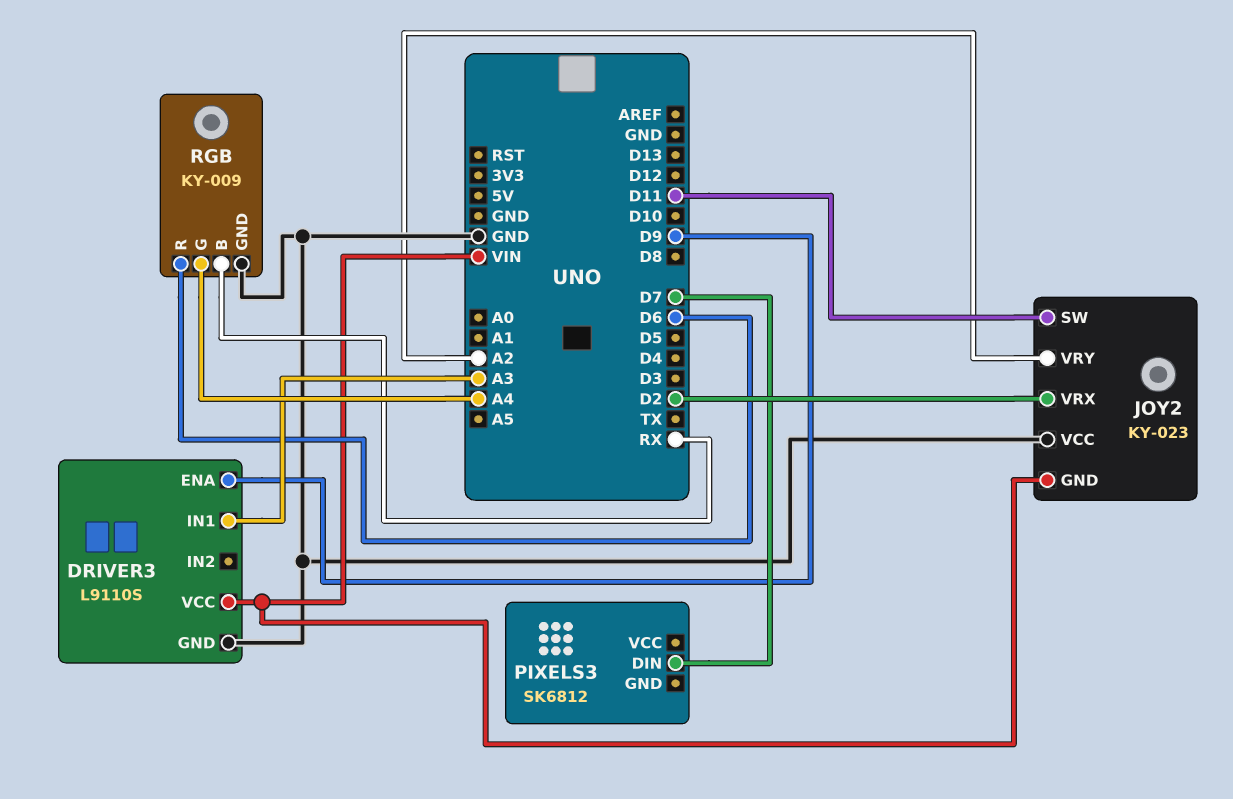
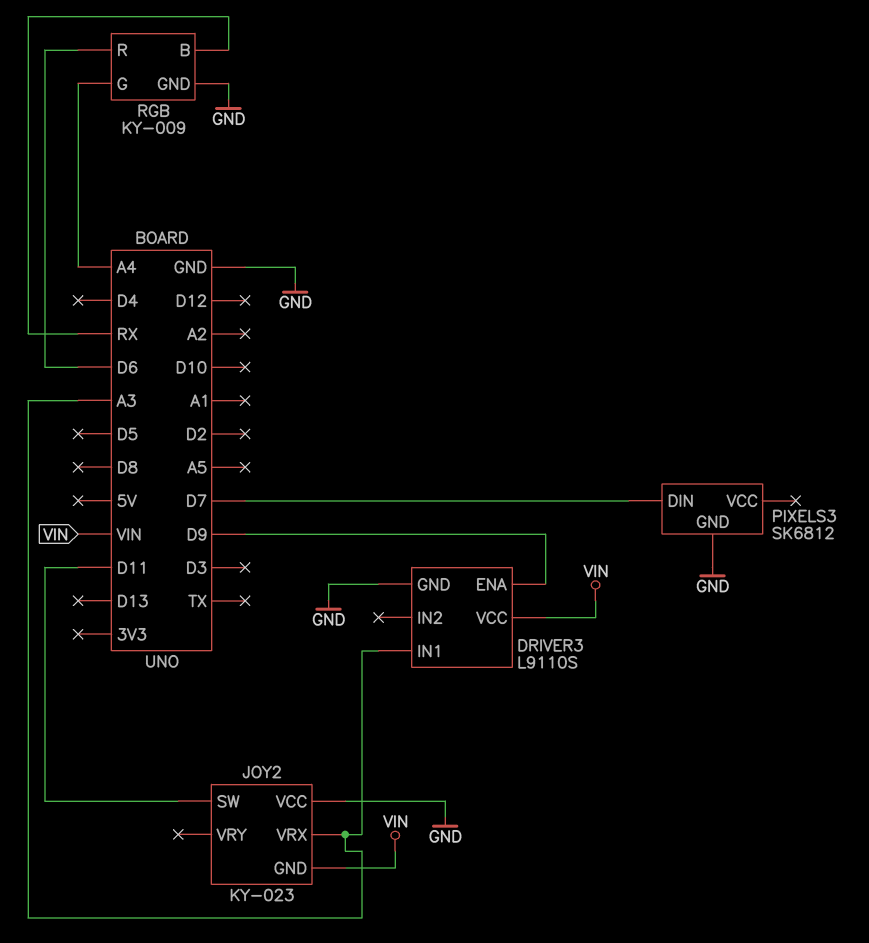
JOY2 pin VRX: D2 -> A3
JOY2 pin VRY: A2 -> none
PIXELS3 pin GND: none -> GND

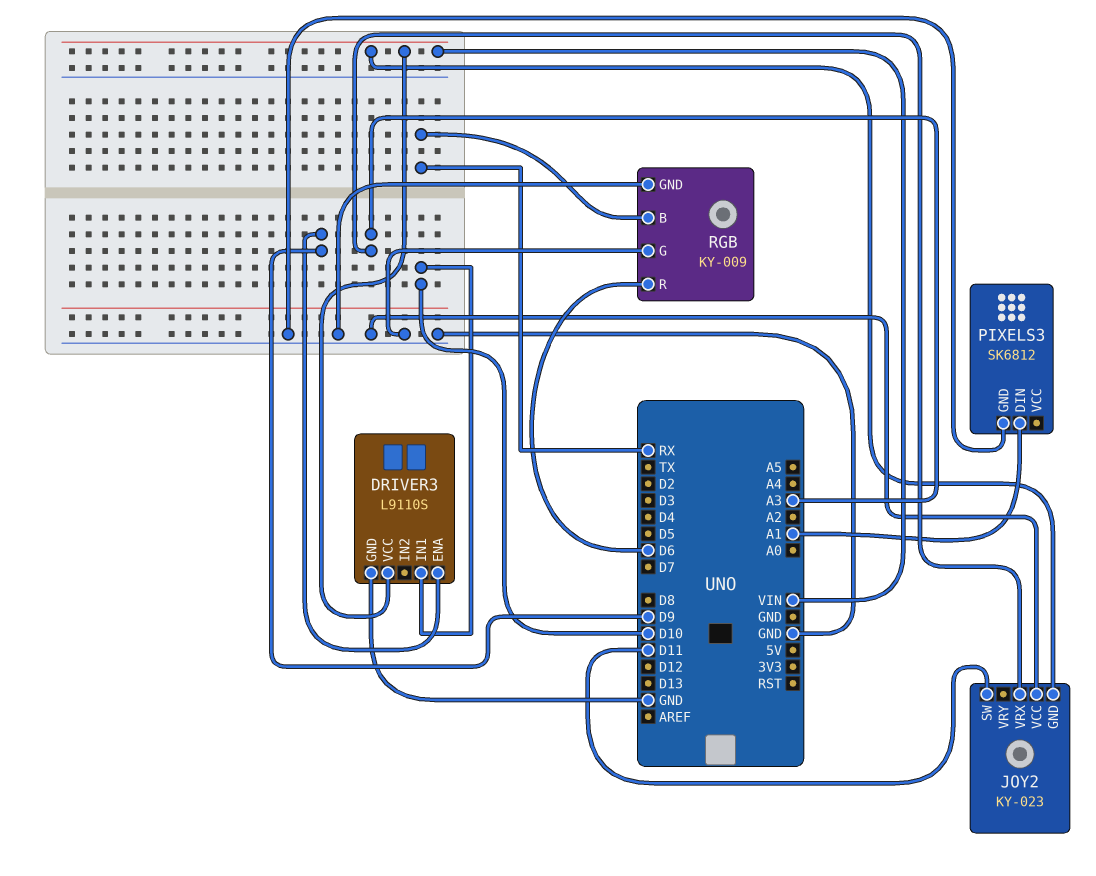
DRIVER3 pin IN1: A3 -> D10
PIXELS3 pin DIN: D7 -> A1
RGB pin G: A4 -> GND

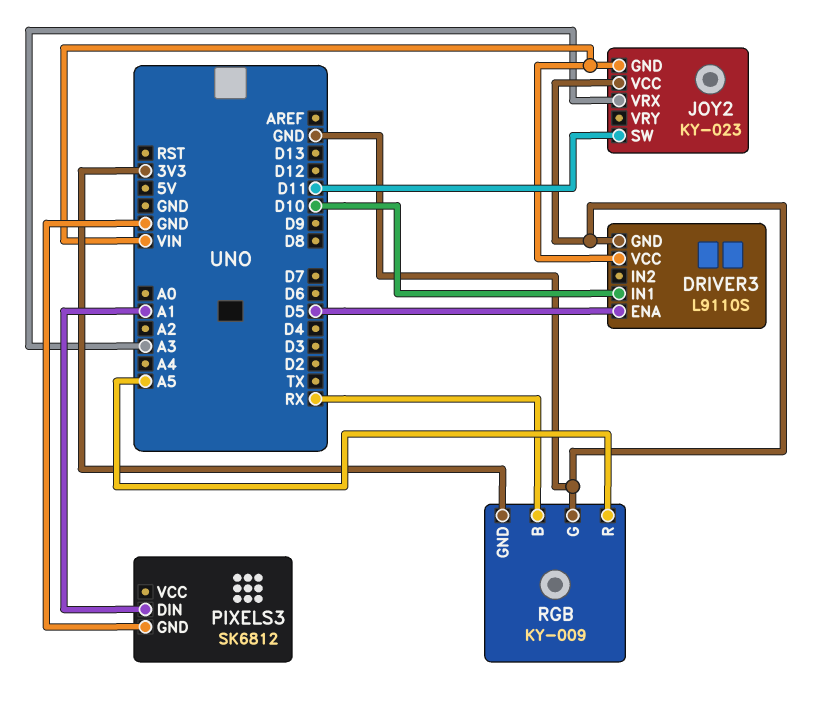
DRIVER3 pin ENA: D9 -> D5
RGB pin GND: GND -> 3V3
RGB pin R: D6 -> A5

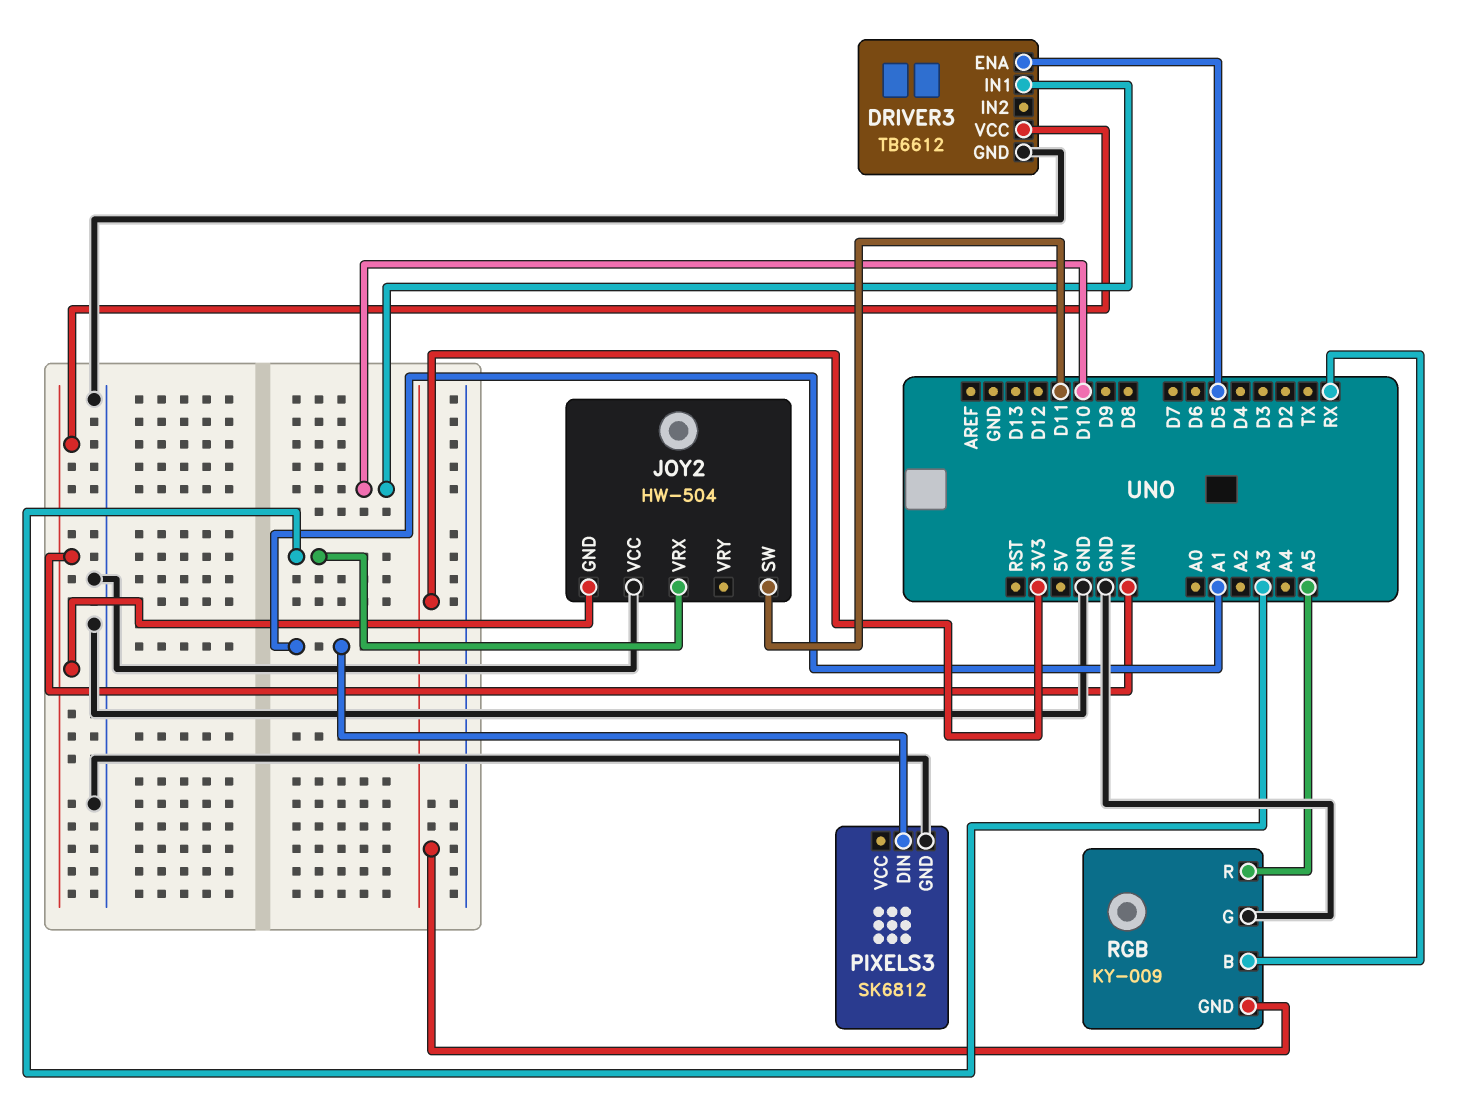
DRIVER3: L9110S -> TB6612
JOY2: KY-023 -> HW-504

